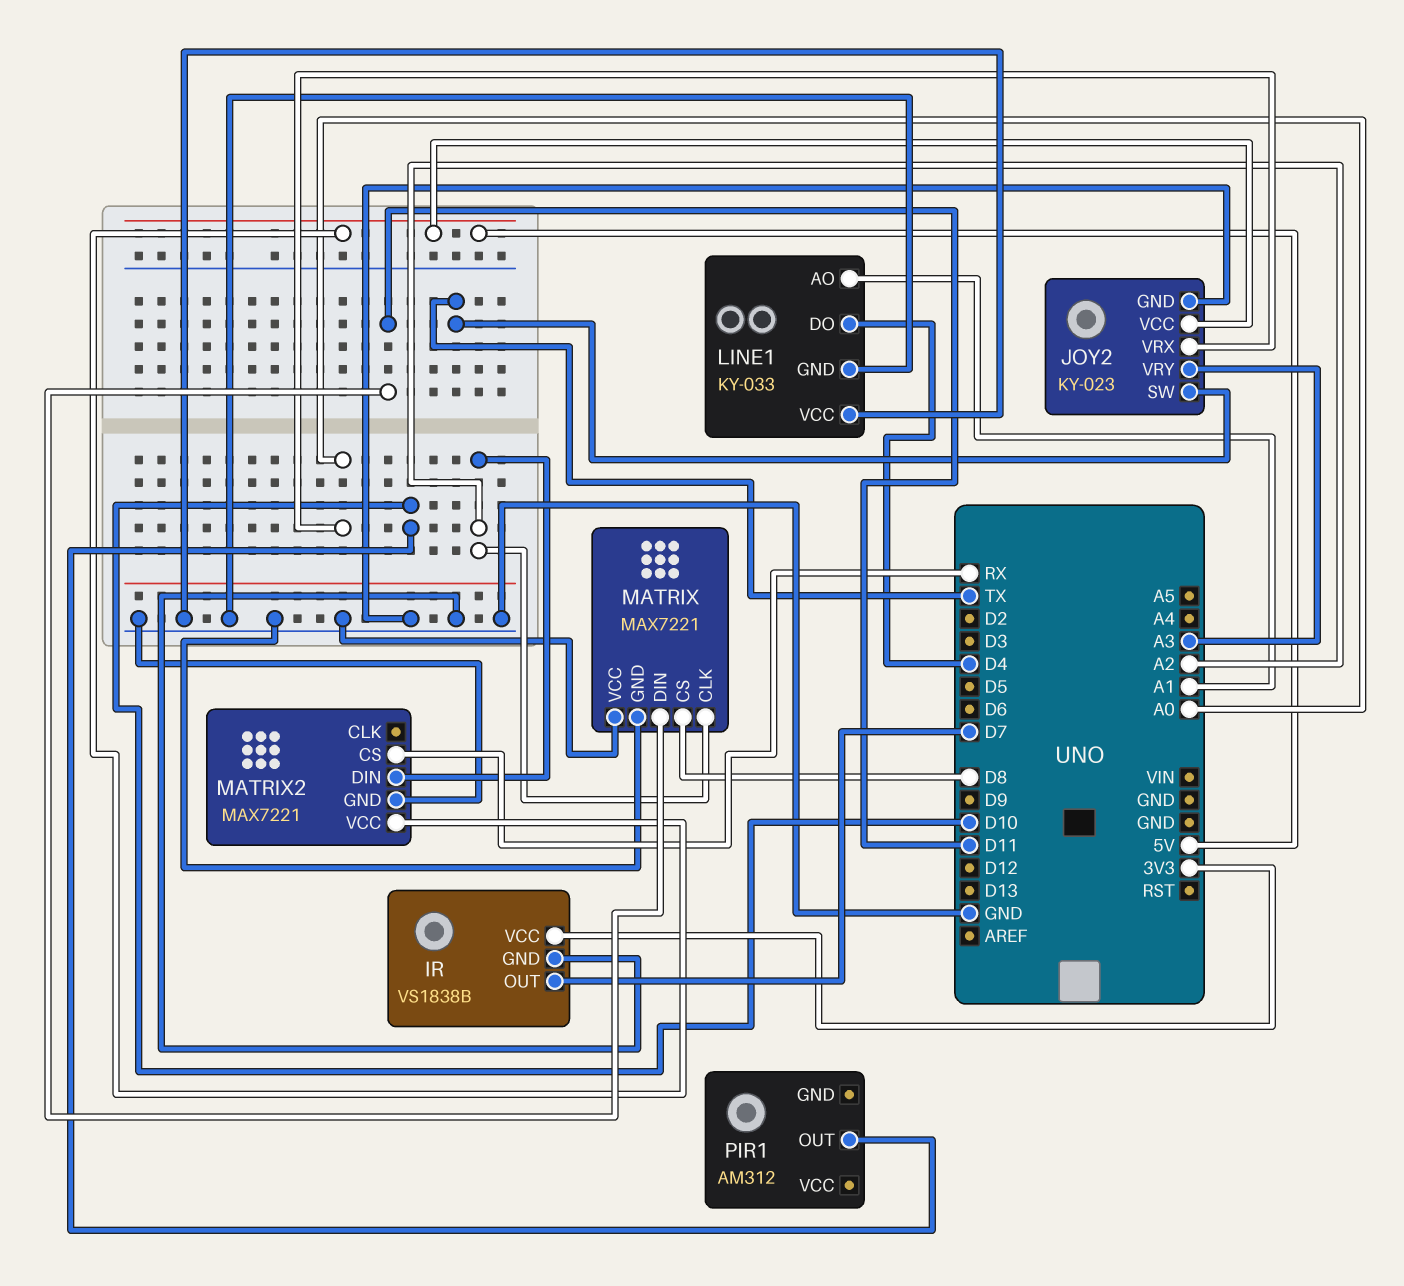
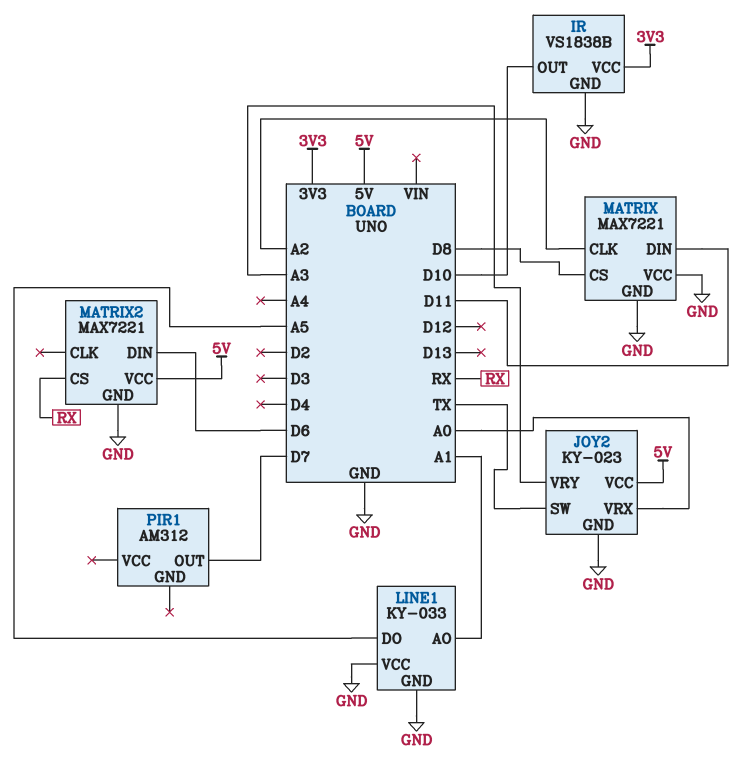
IR pin OUT: D7 -> D10
LINE1 pin DO: D4 -> A5
MATRIX2 pin DIN: A2 -> D6
PIR1 pin OUT: D10 -> D7

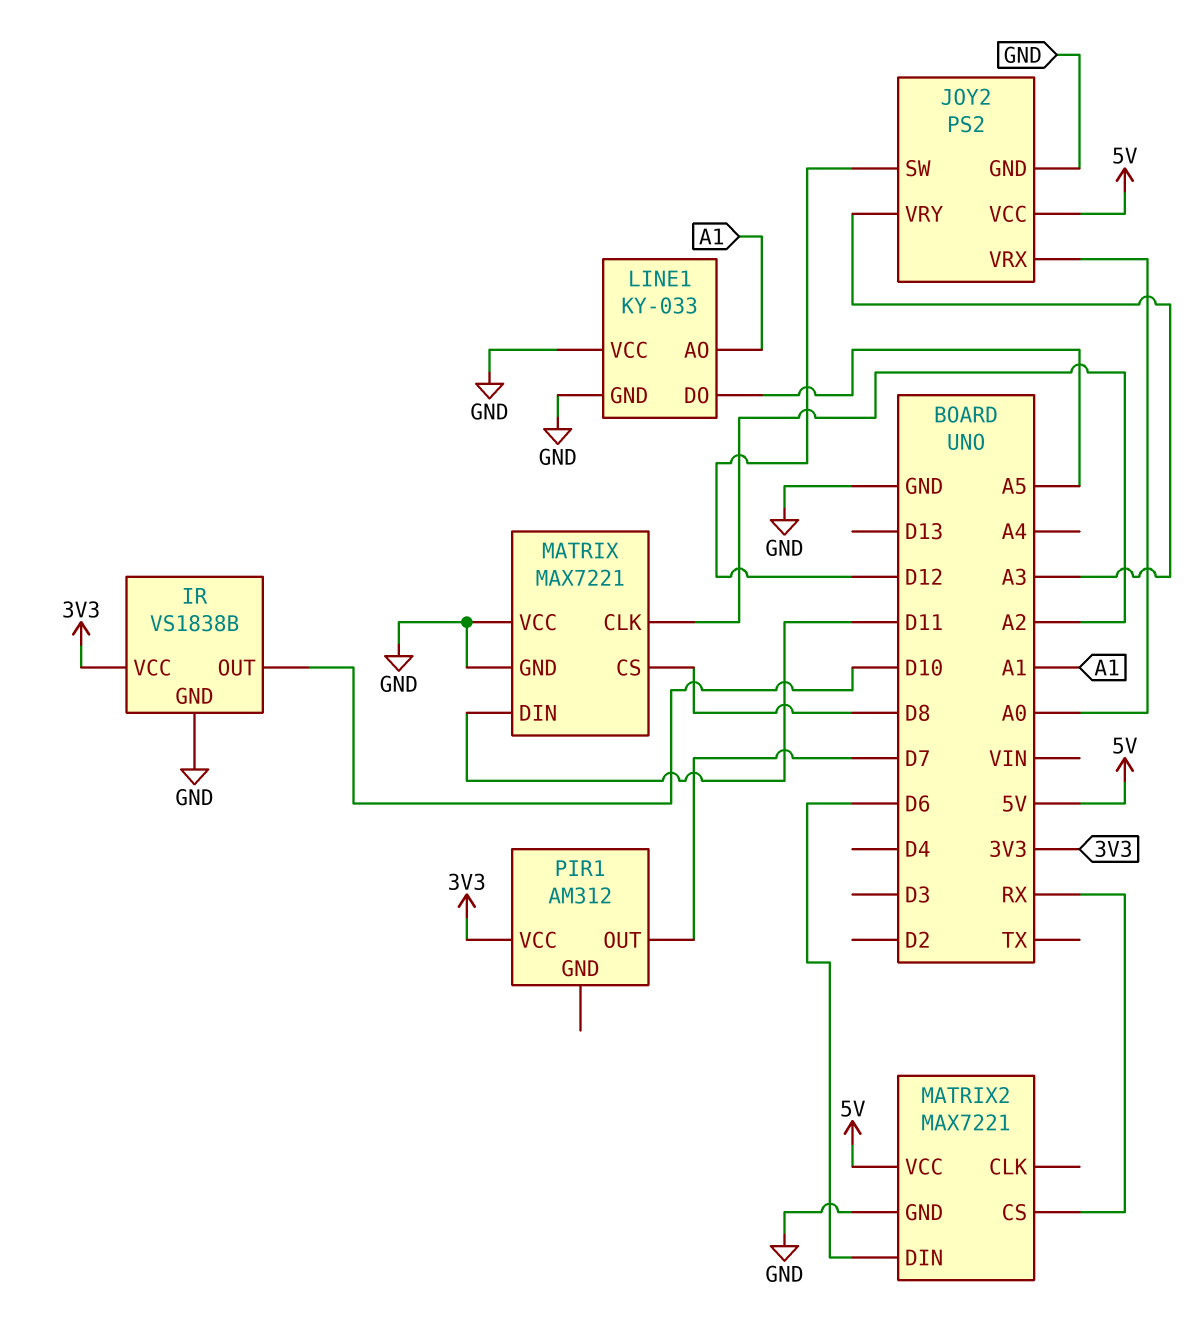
JOY2: KY-023 -> PS2
JOY2 pin SW: TX -> D12
PIR1 pin VCC: none -> 3V3

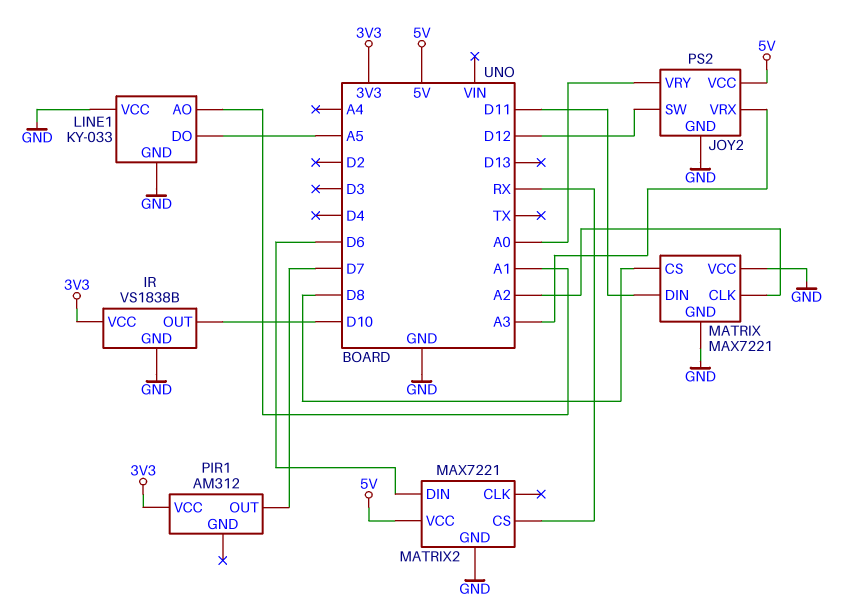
JOY2 pin VRX: A0 -> A3
JOY2 pin VRY: A3 -> A0

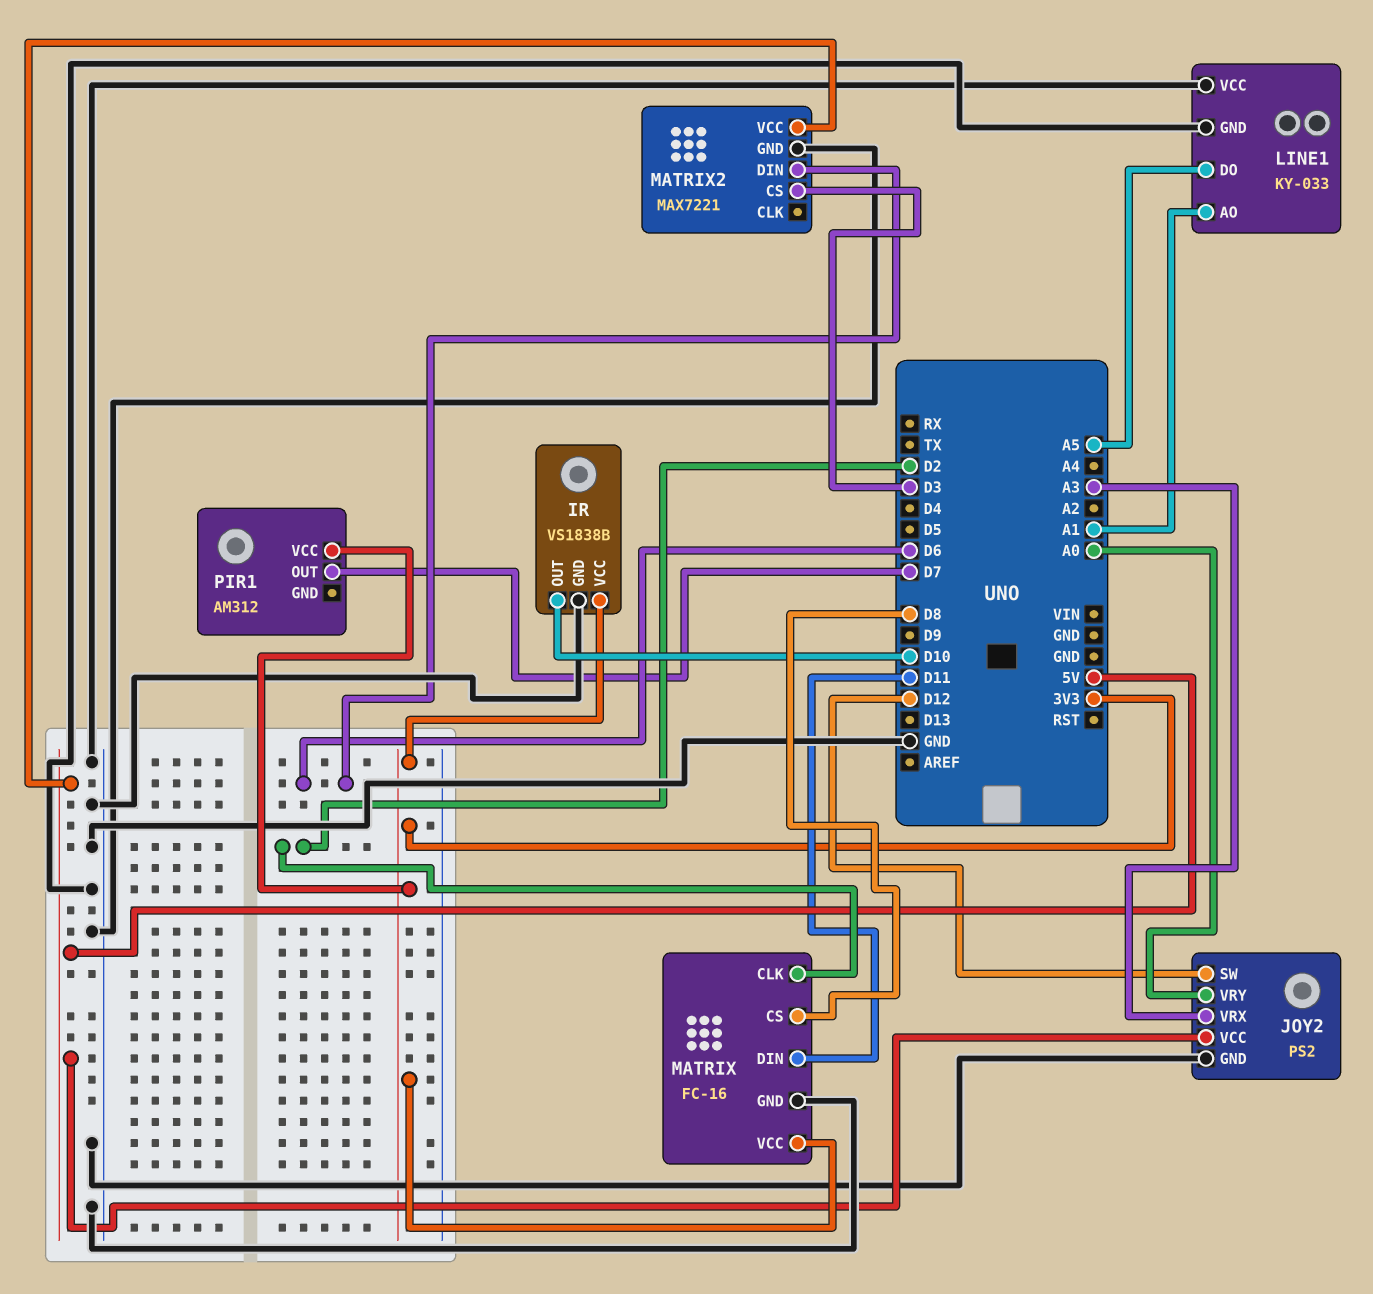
MATRIX: MAX7221 -> FC-16
MATRIX pin CLK: A2 -> D2
MATRIX pin VCC: GND -> 3V3
MATRIX2 pin CS: RX -> D3

